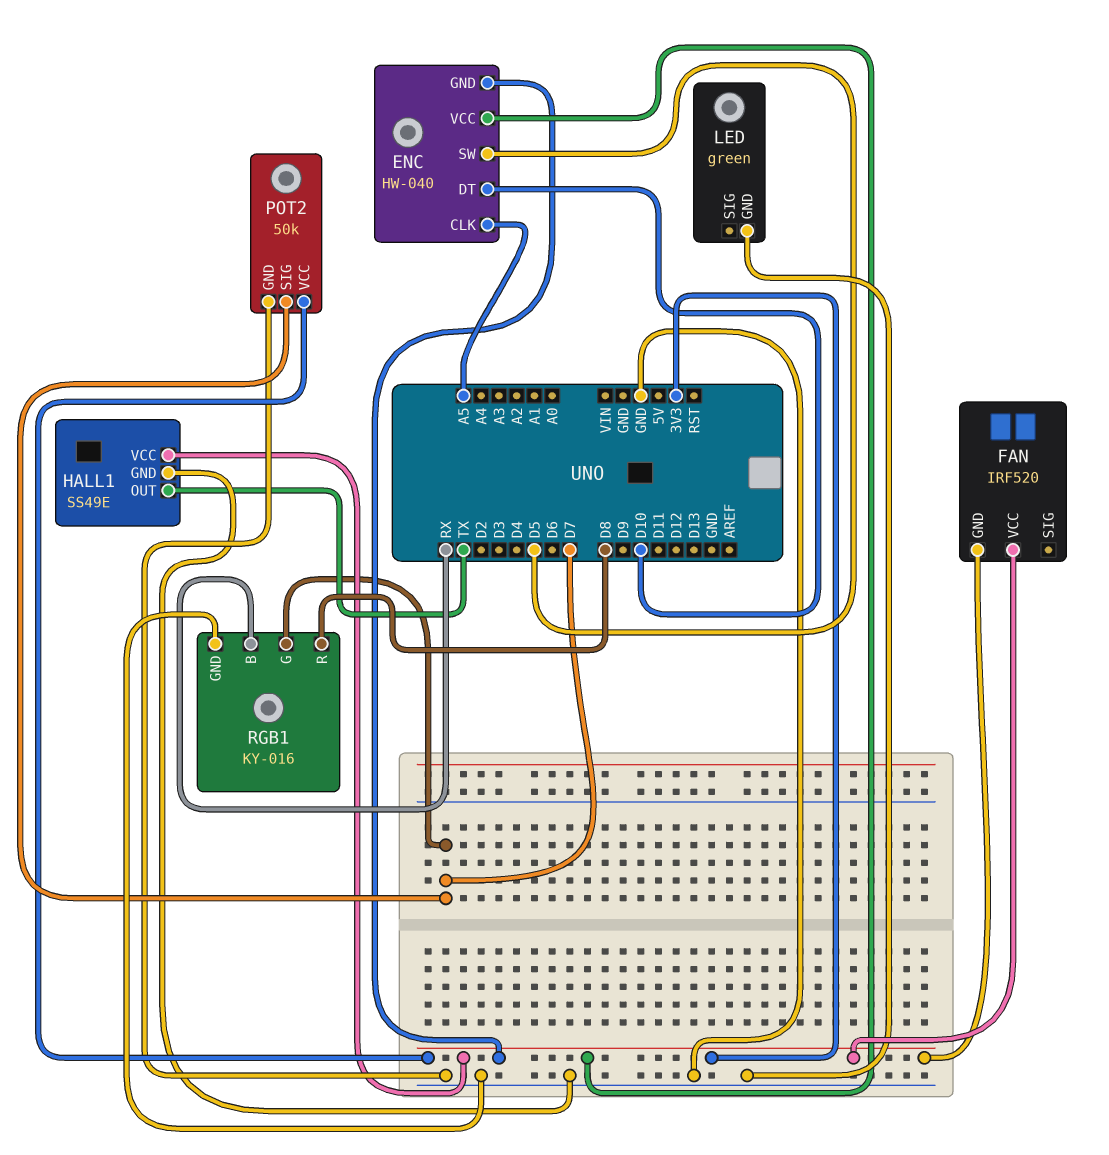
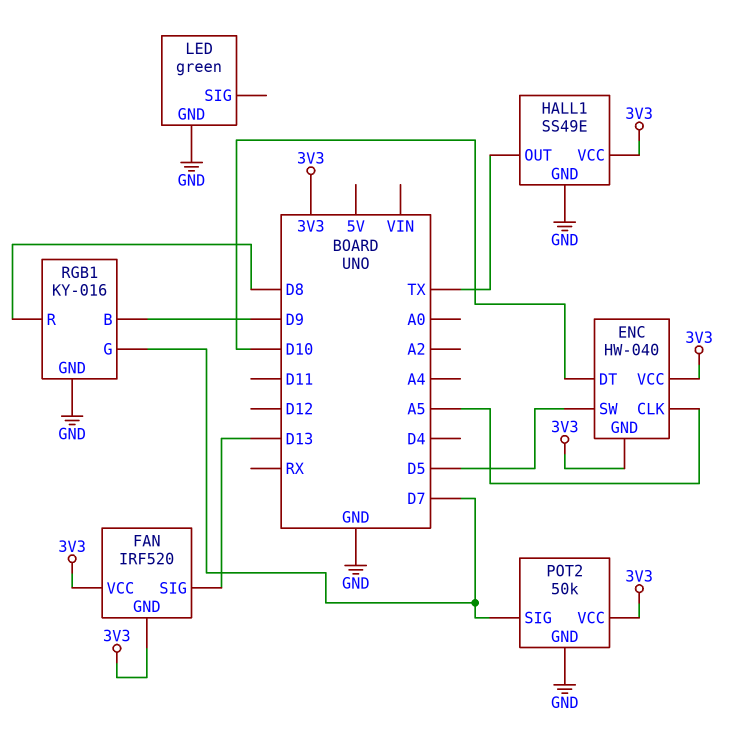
FAN pin SIG: none -> D13
RGB1 pin B: RX -> D9

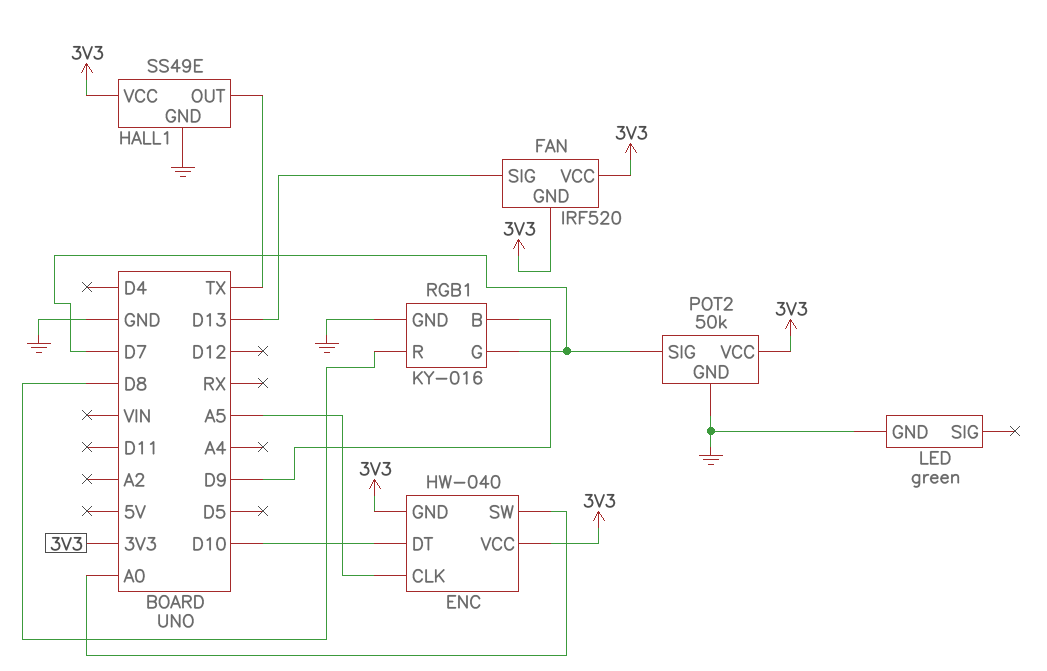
ENC pin SW: D5 -> A0

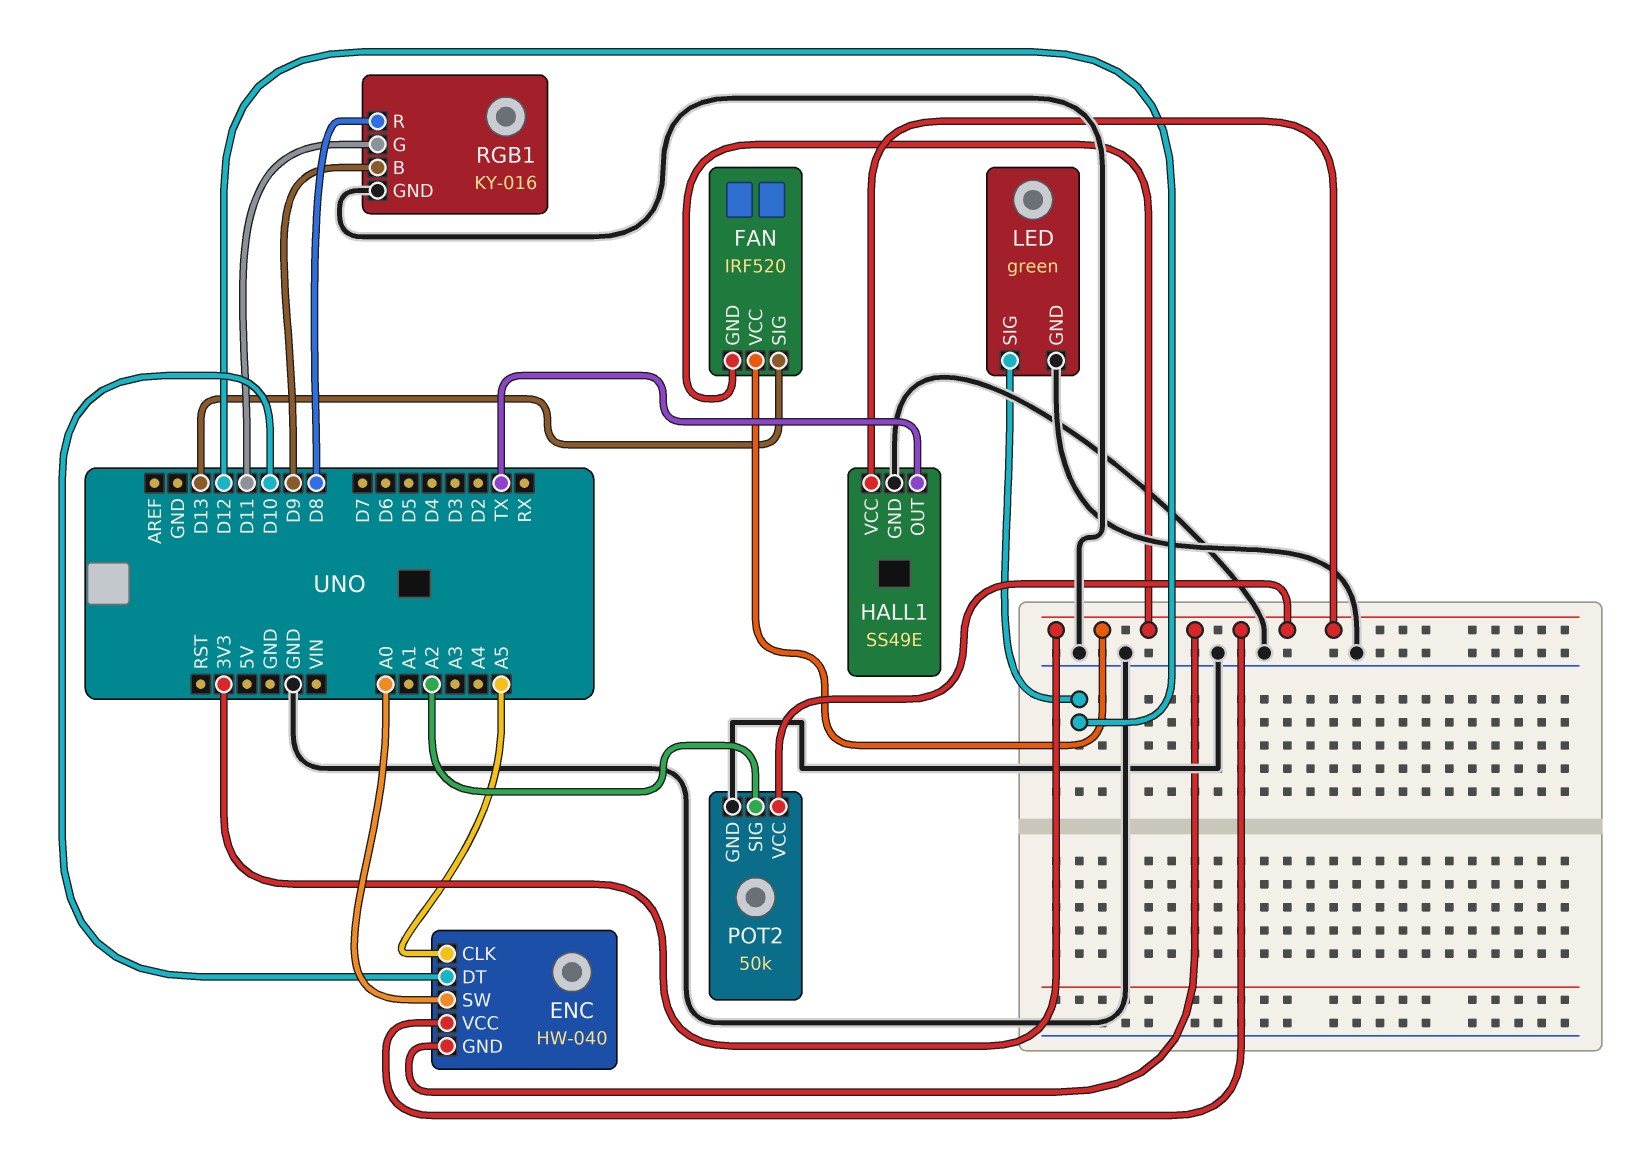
LED pin SIG: none -> D12
POT2 pin SIG: D7 -> A2
RGB1 pin G: D7 -> D11

